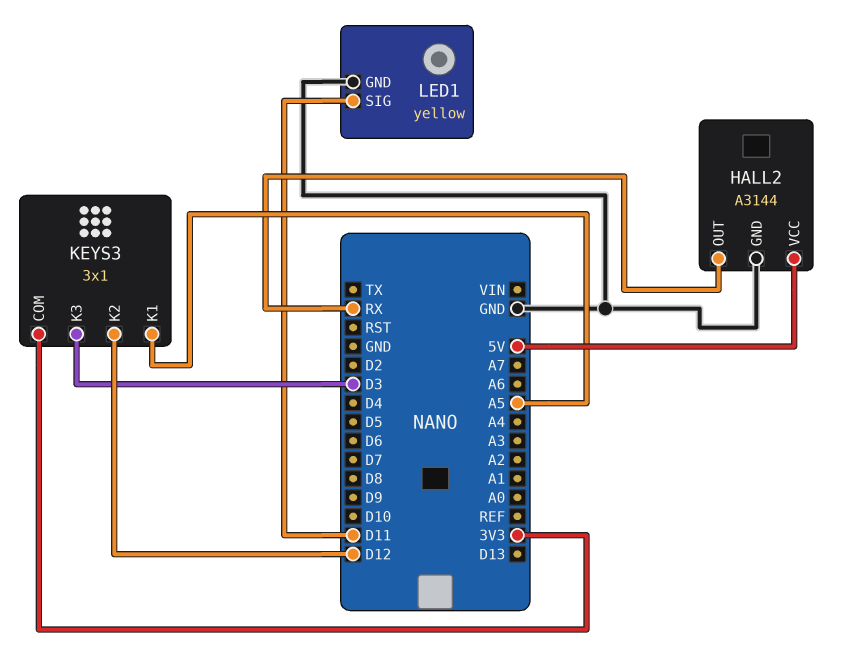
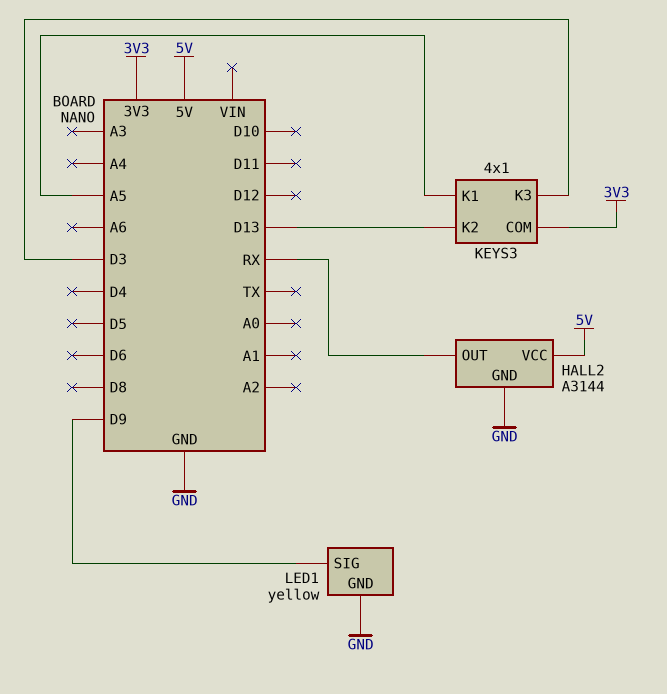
KEYS3: 3x1 -> 4x1
KEYS3 pin K2: D12 -> D13
LED1 pin SIG: D11 -> D9

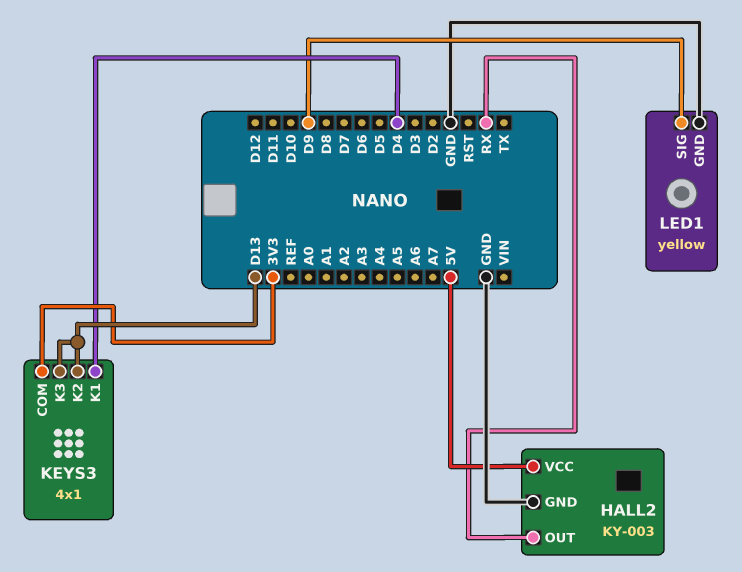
HALL2: A3144 -> KY-003
KEYS3 pin K1: A5 -> D4
KEYS3 pin K3: D3 -> D13

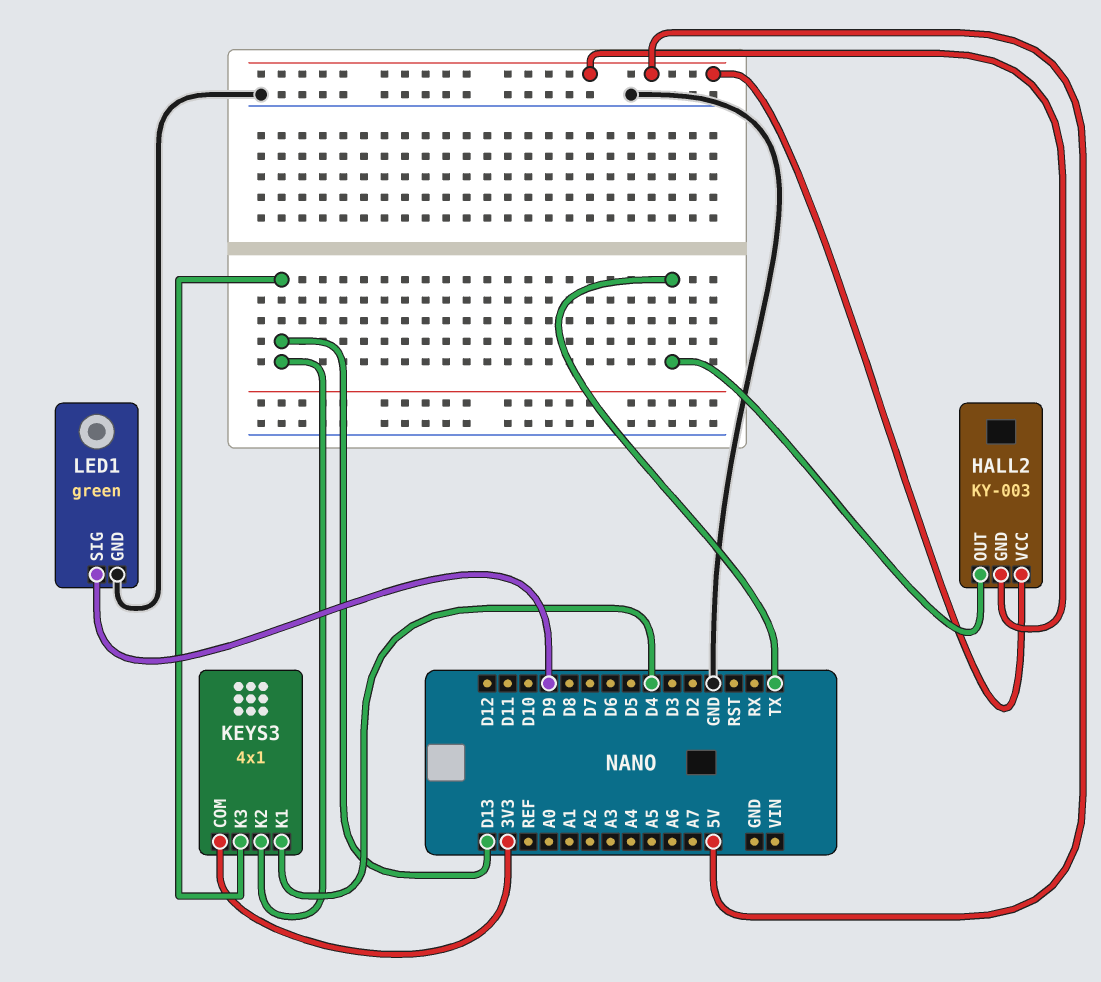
HALL2 pin GND: GND -> 5V
HALL2 pin OUT: RX -> TX
LED1: yellow -> green

